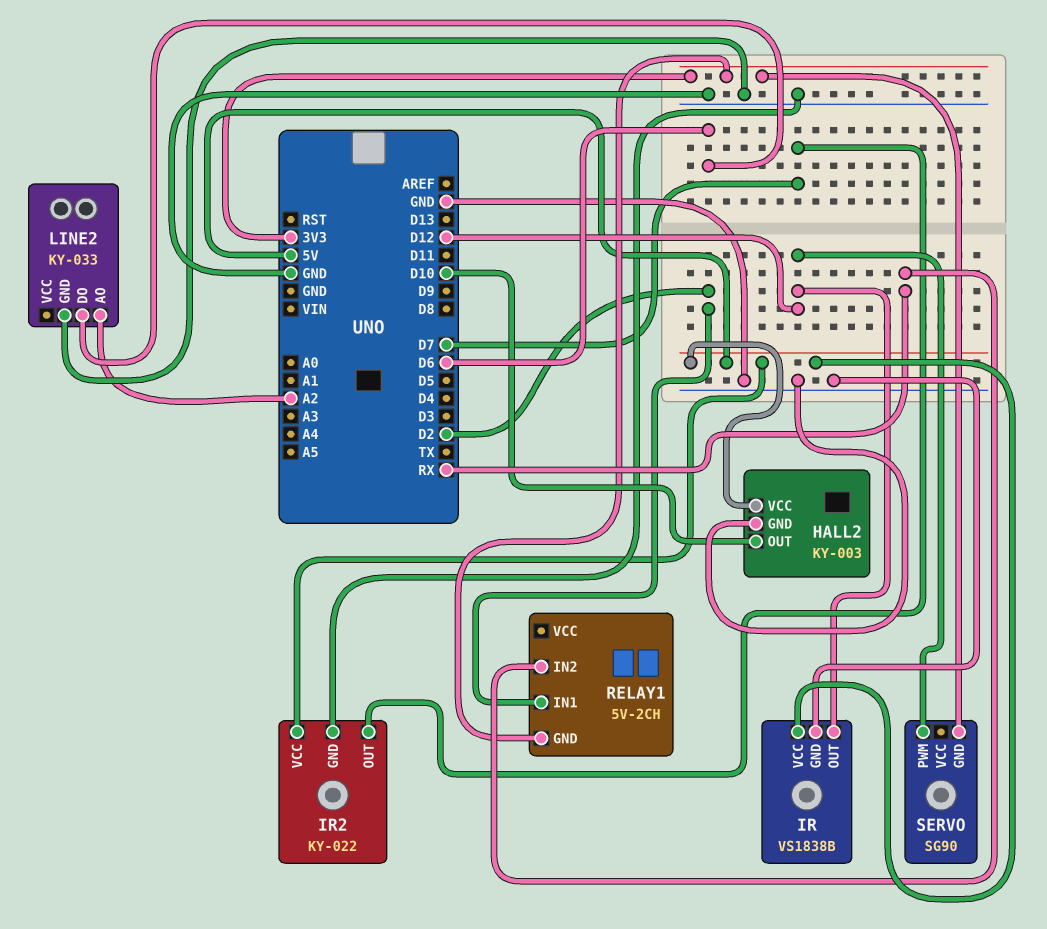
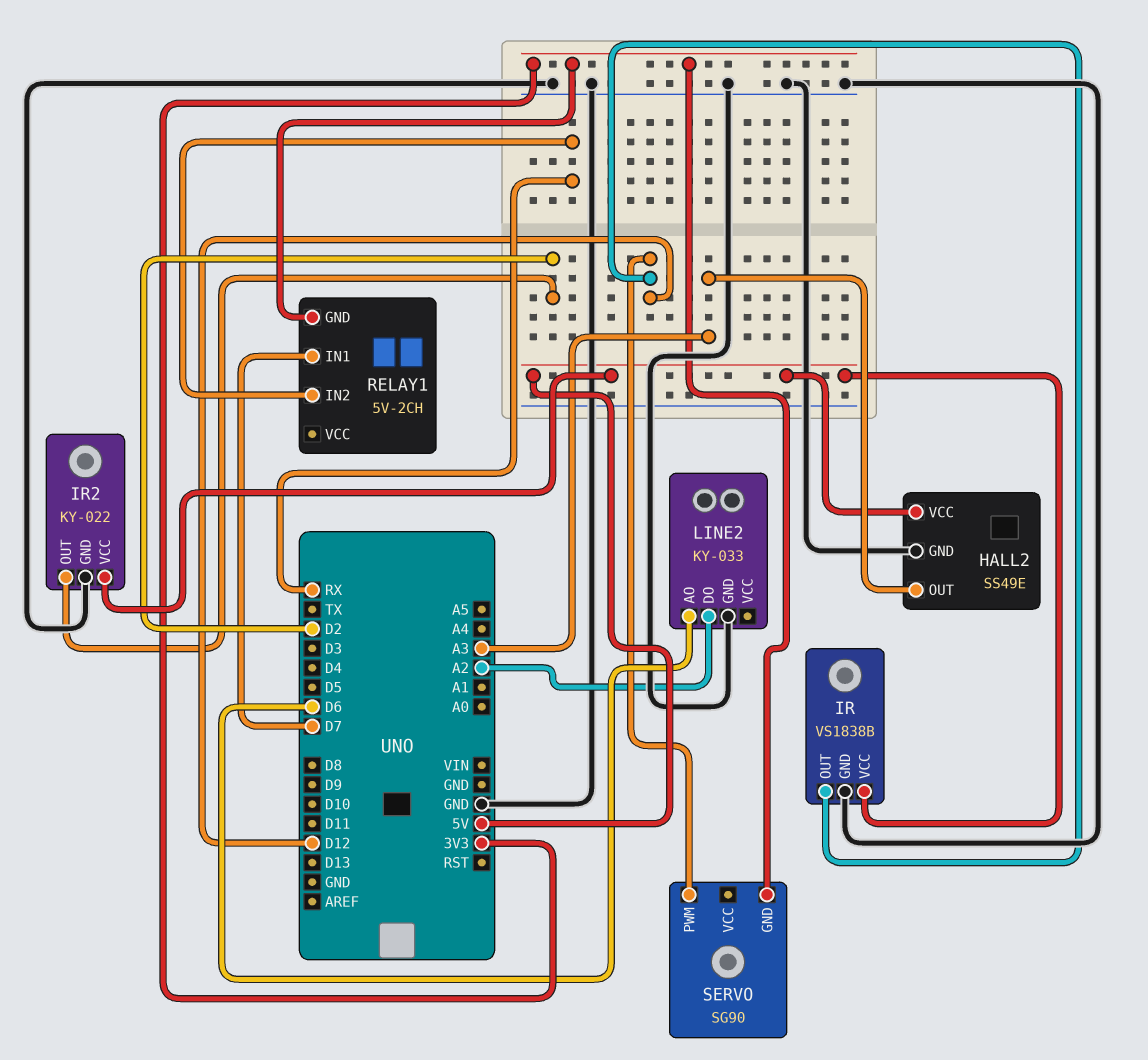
HALL2: KY-003 -> SS49E
HALL2 pin OUT: D10 -> A3
IR2 pin OUT: D7 -> D2
LINE2 pin AO: A2 -> D6
LINE2 pin DO: D6 -> A2
RELAY1 pin IN1: D2 -> D7

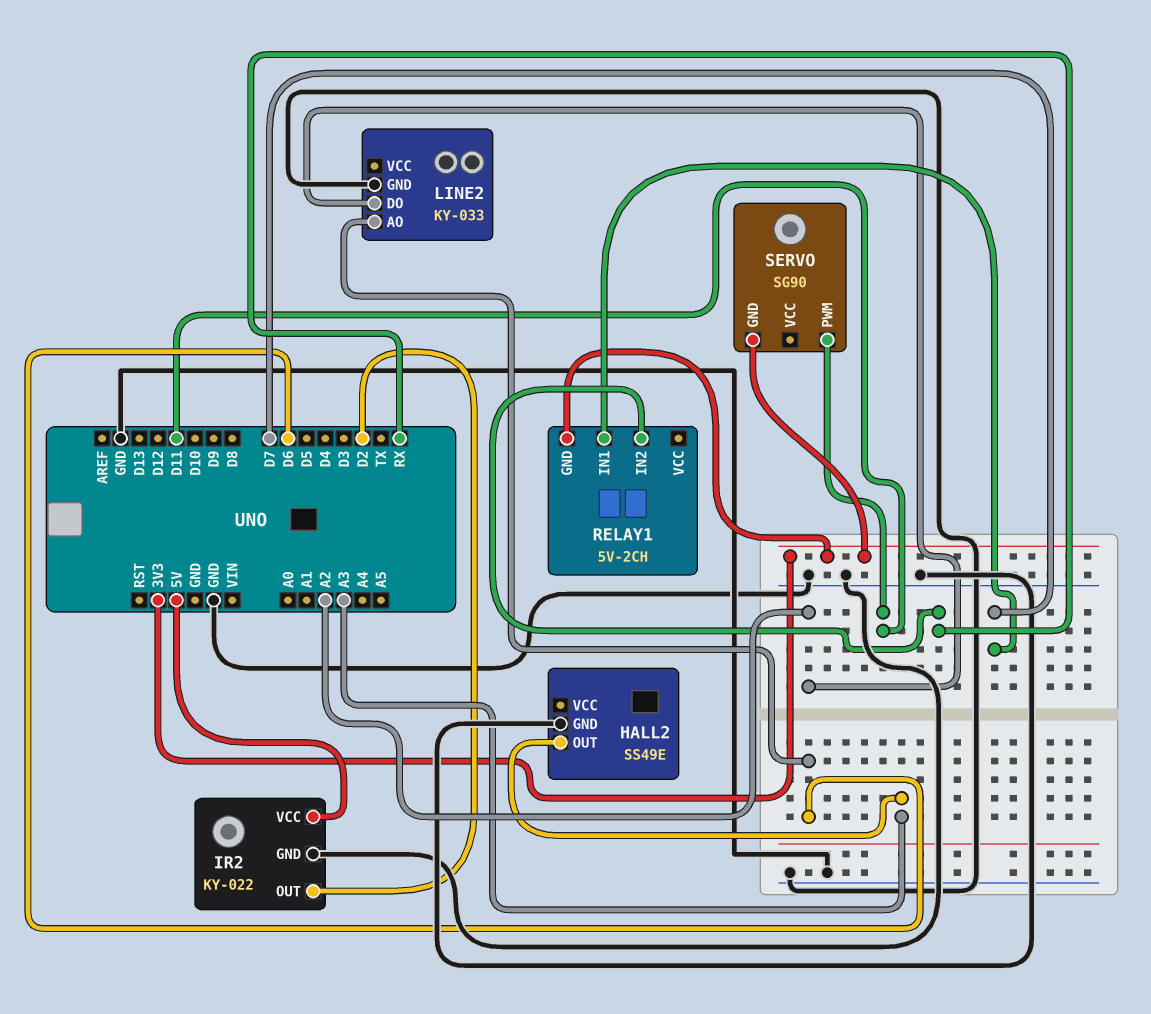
HALL2 pin VCC: 5V -> none
IR: VS1838B -> none
IR pin GND: GND -> none
IR pin OUT: D12 -> none
IR pin VCC: 5V -> none
SERVO pin PWM: D12 -> D11

